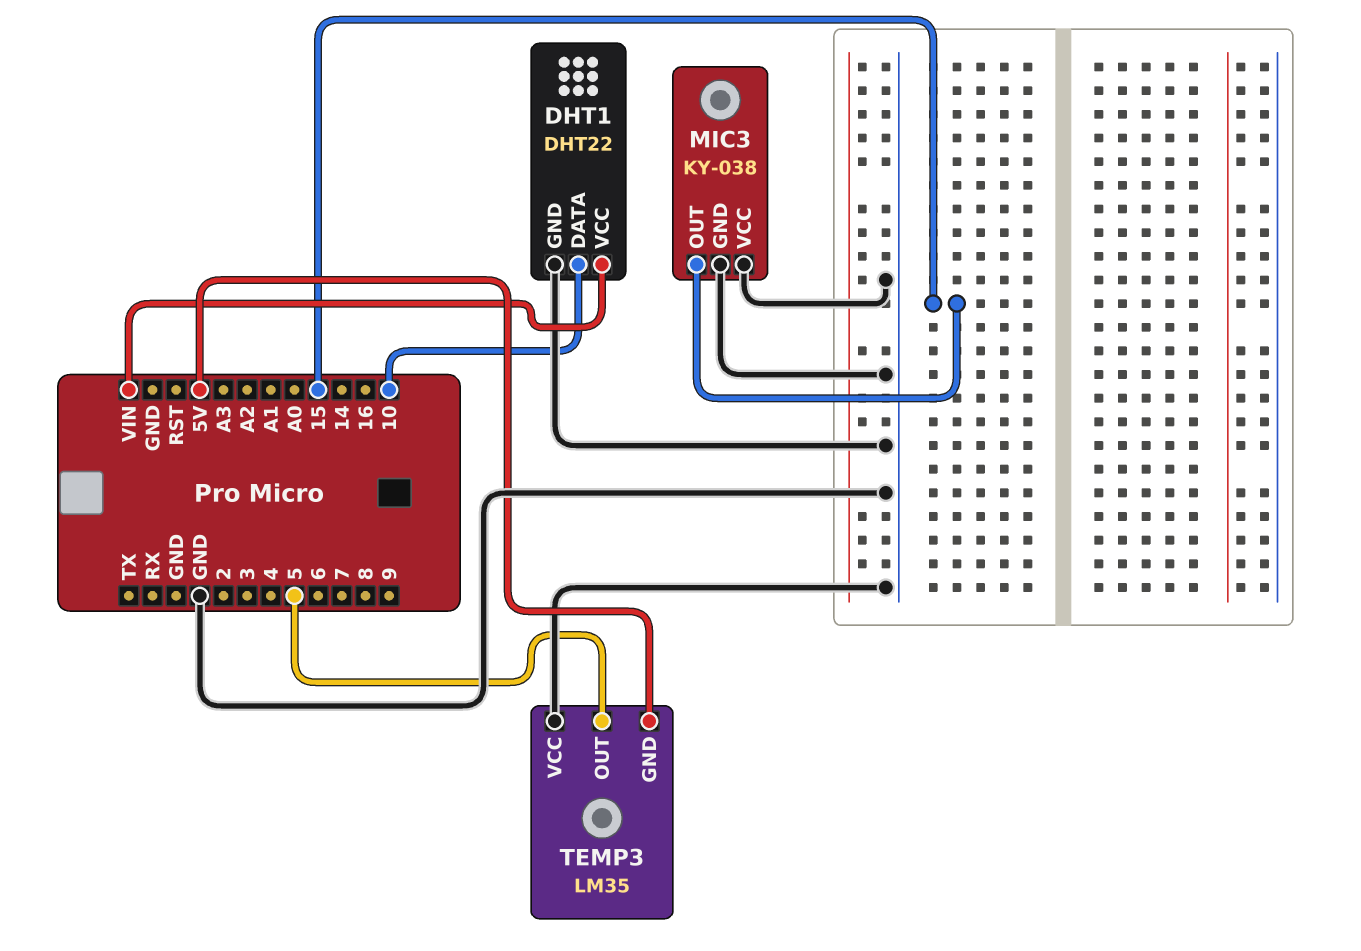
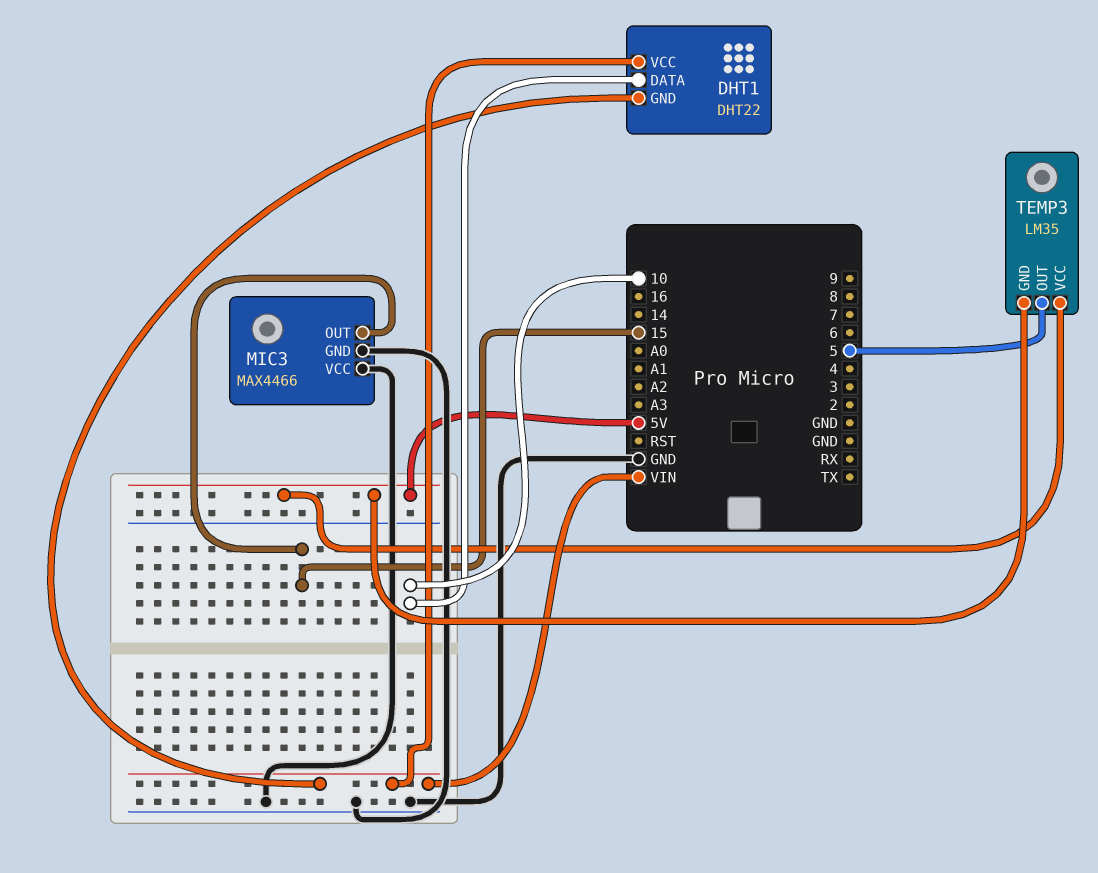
DHT1 pin GND: GND -> VIN
MIC3: KY-038 -> MAX4466
TEMP3 pin VCC: GND -> 5V

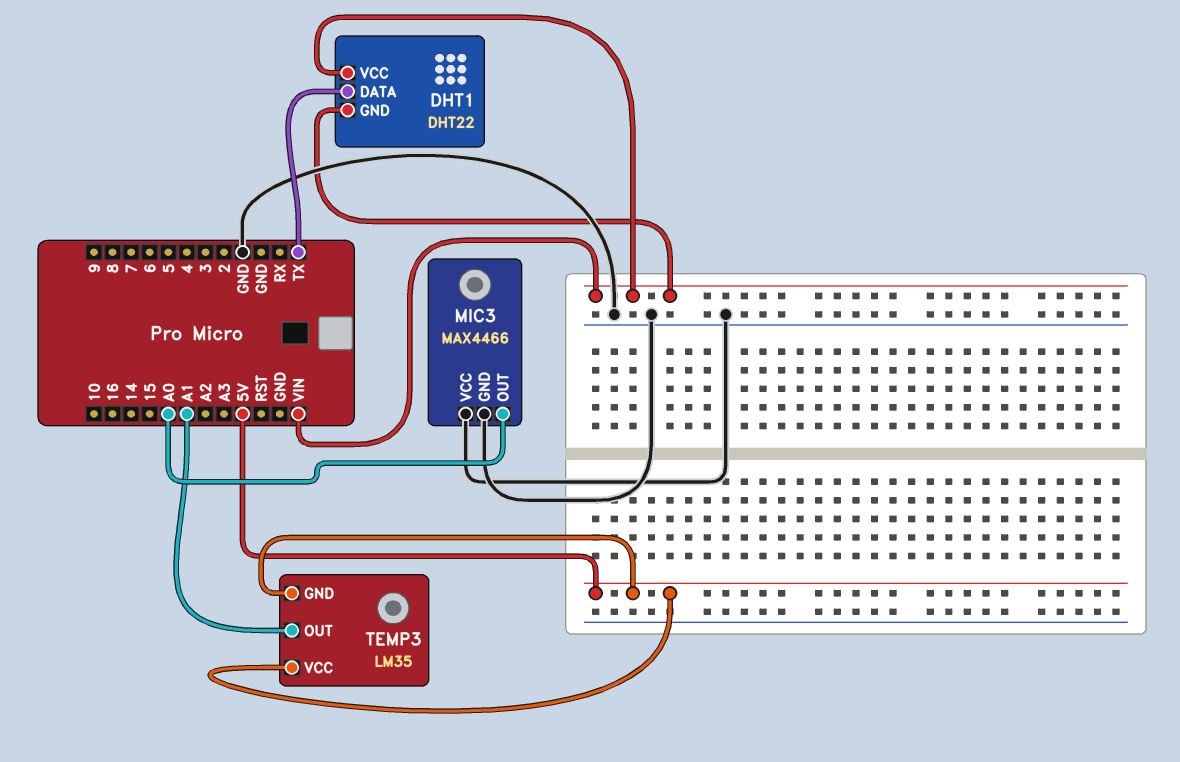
DHT1 pin DATA: 10 -> TX
MIC3 pin OUT: 15 -> A0
TEMP3 pin OUT: 5 -> A1

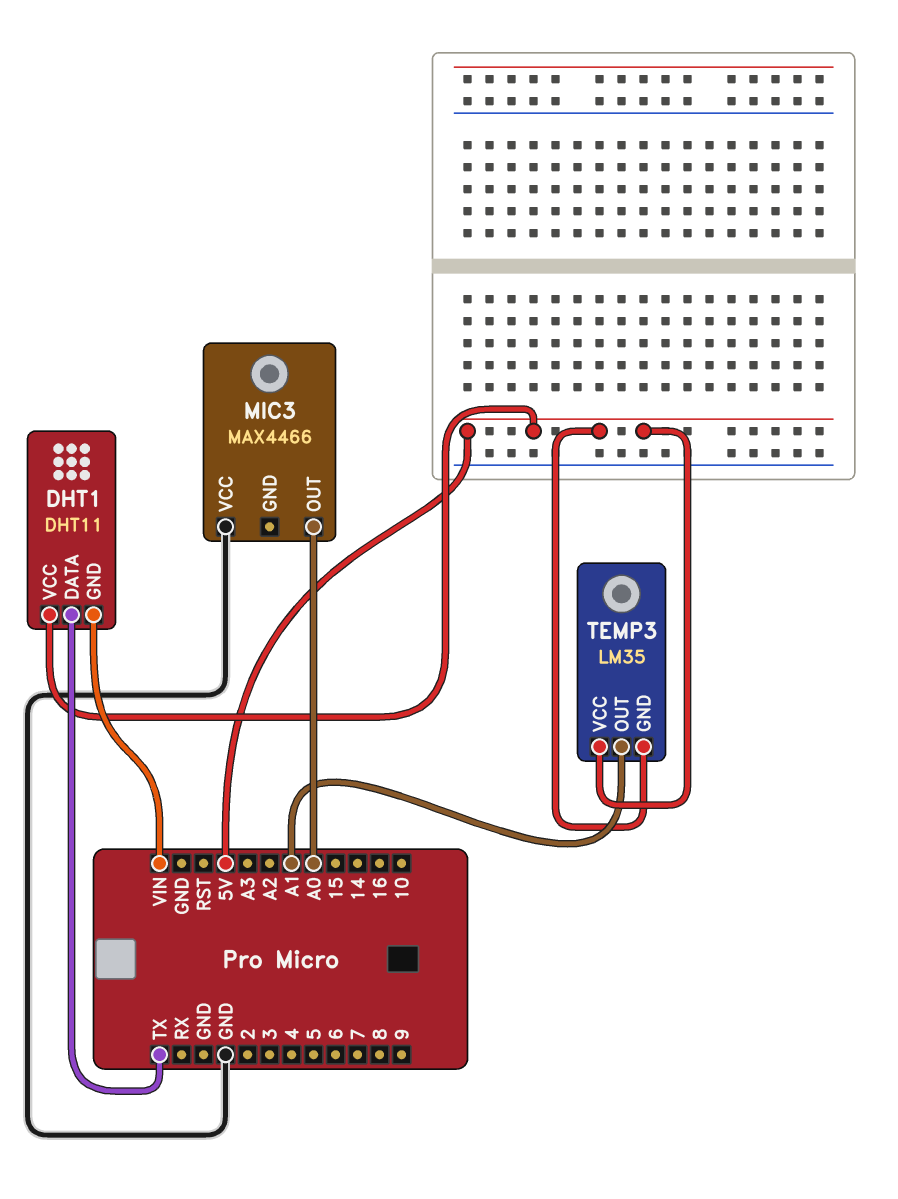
DHT1: DHT22 -> DHT11
DHT1 pin VCC: VIN -> 5V
MIC3 pin GND: GND -> none

